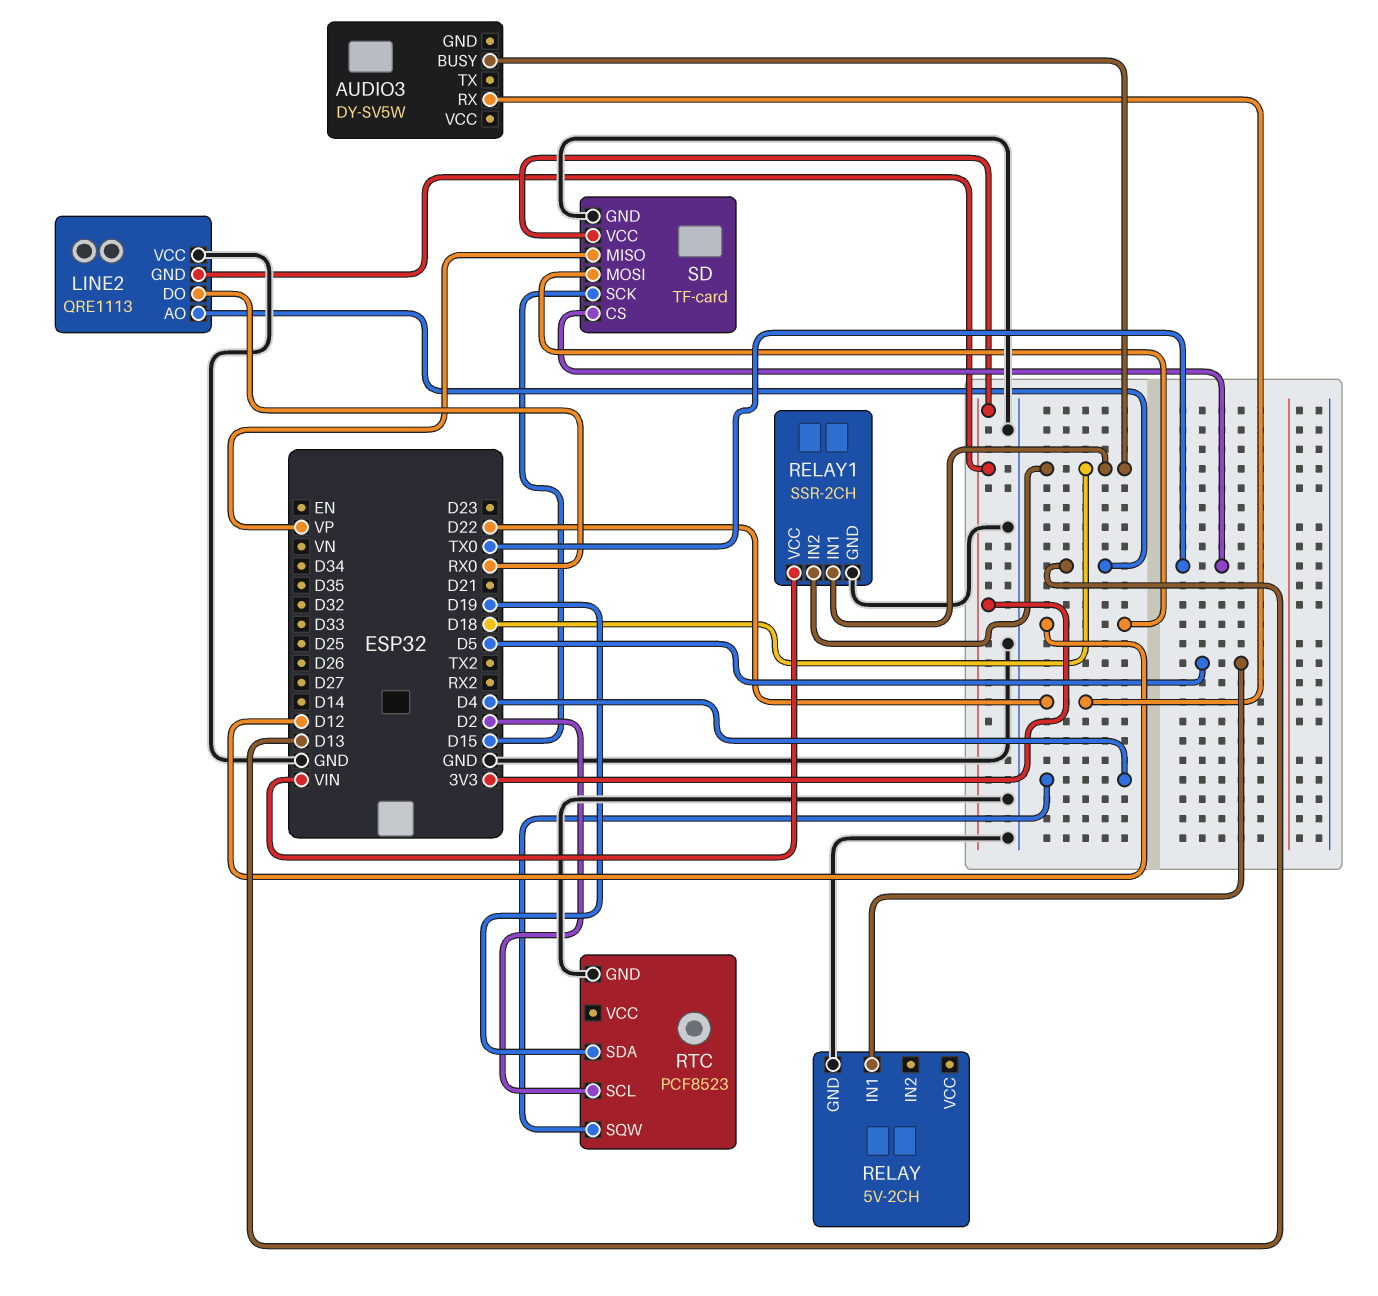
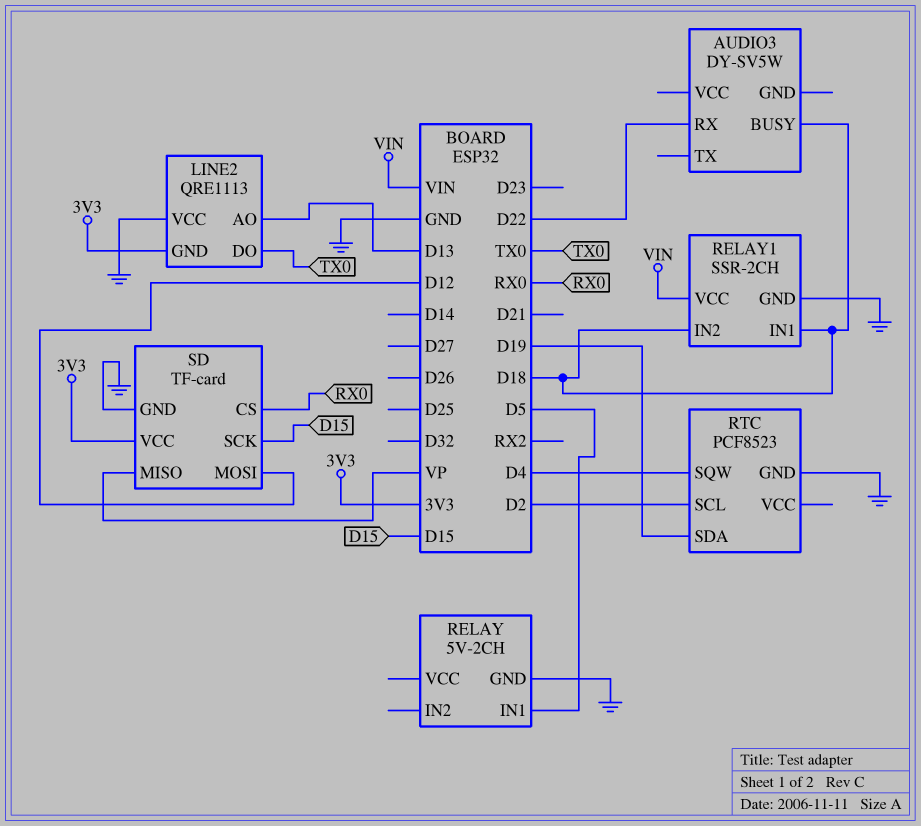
LINE2 pin DO: RX0 -> TX0
SD pin CS: TX0 -> RX0

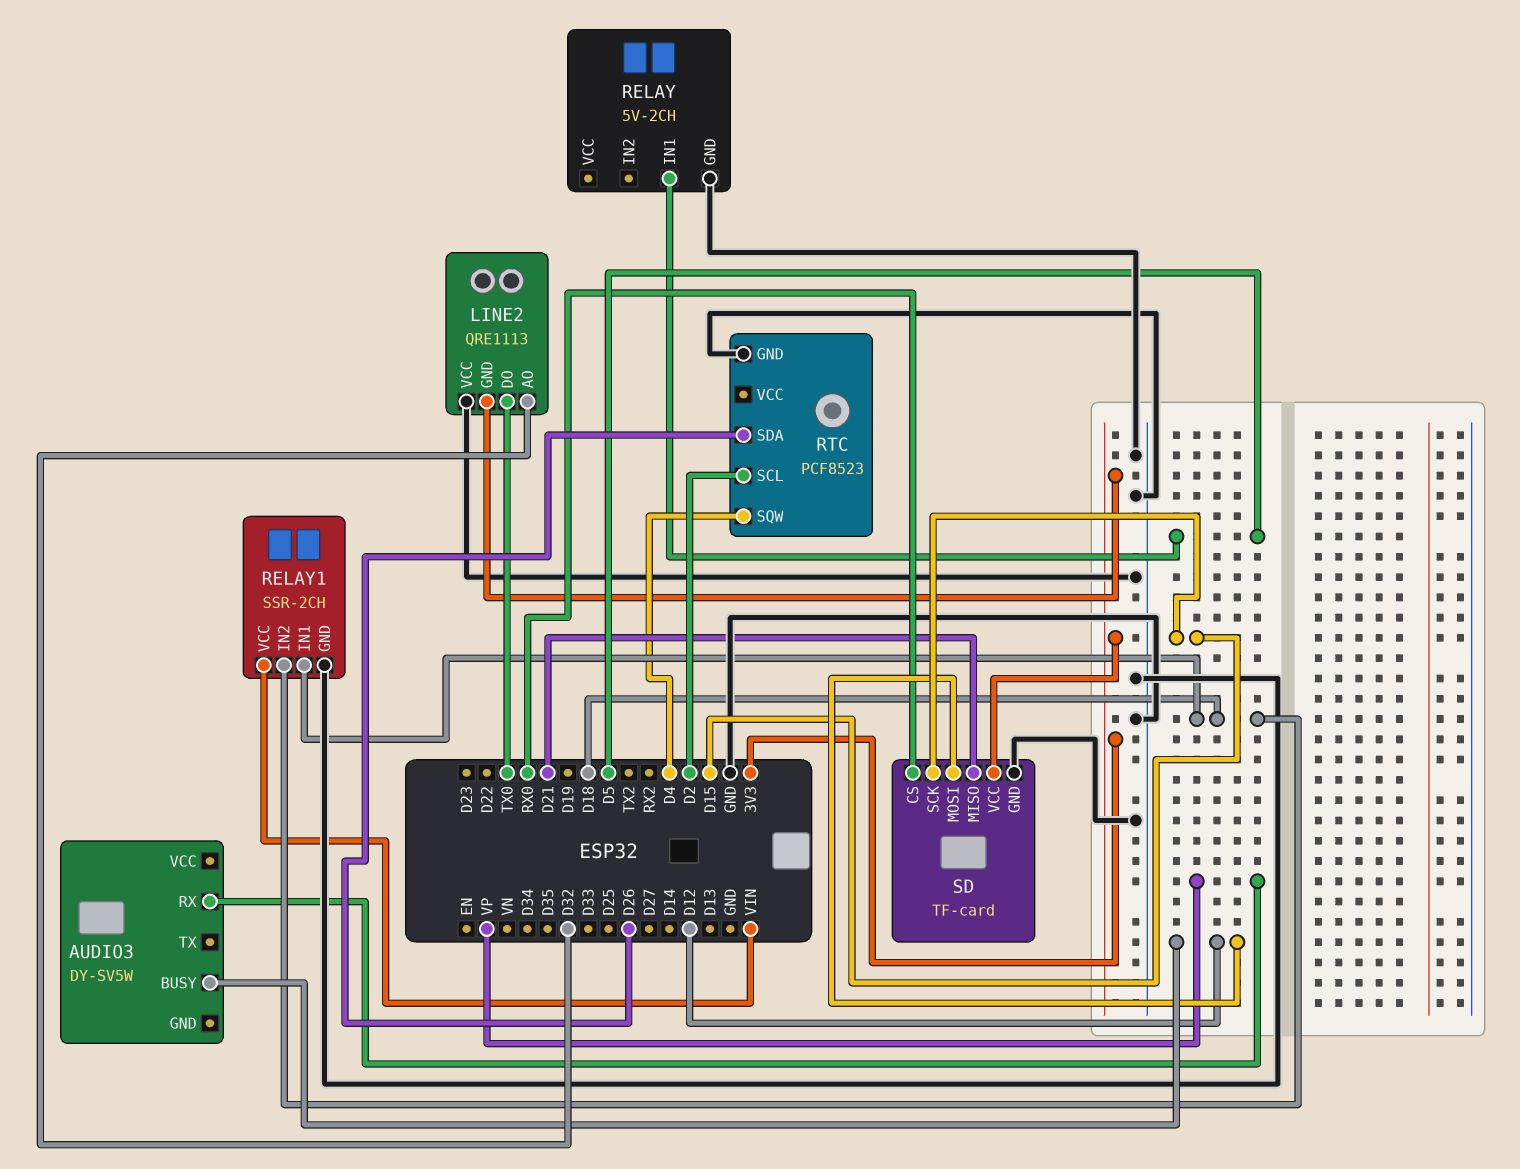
AUDIO3 pin BUSY: D18 -> D12
AUDIO3 pin RX: D22 -> VP
LINE2 pin AO: D13 -> D32
RTC pin SDA: D19 -> D26
SD pin MISO: VP -> D21

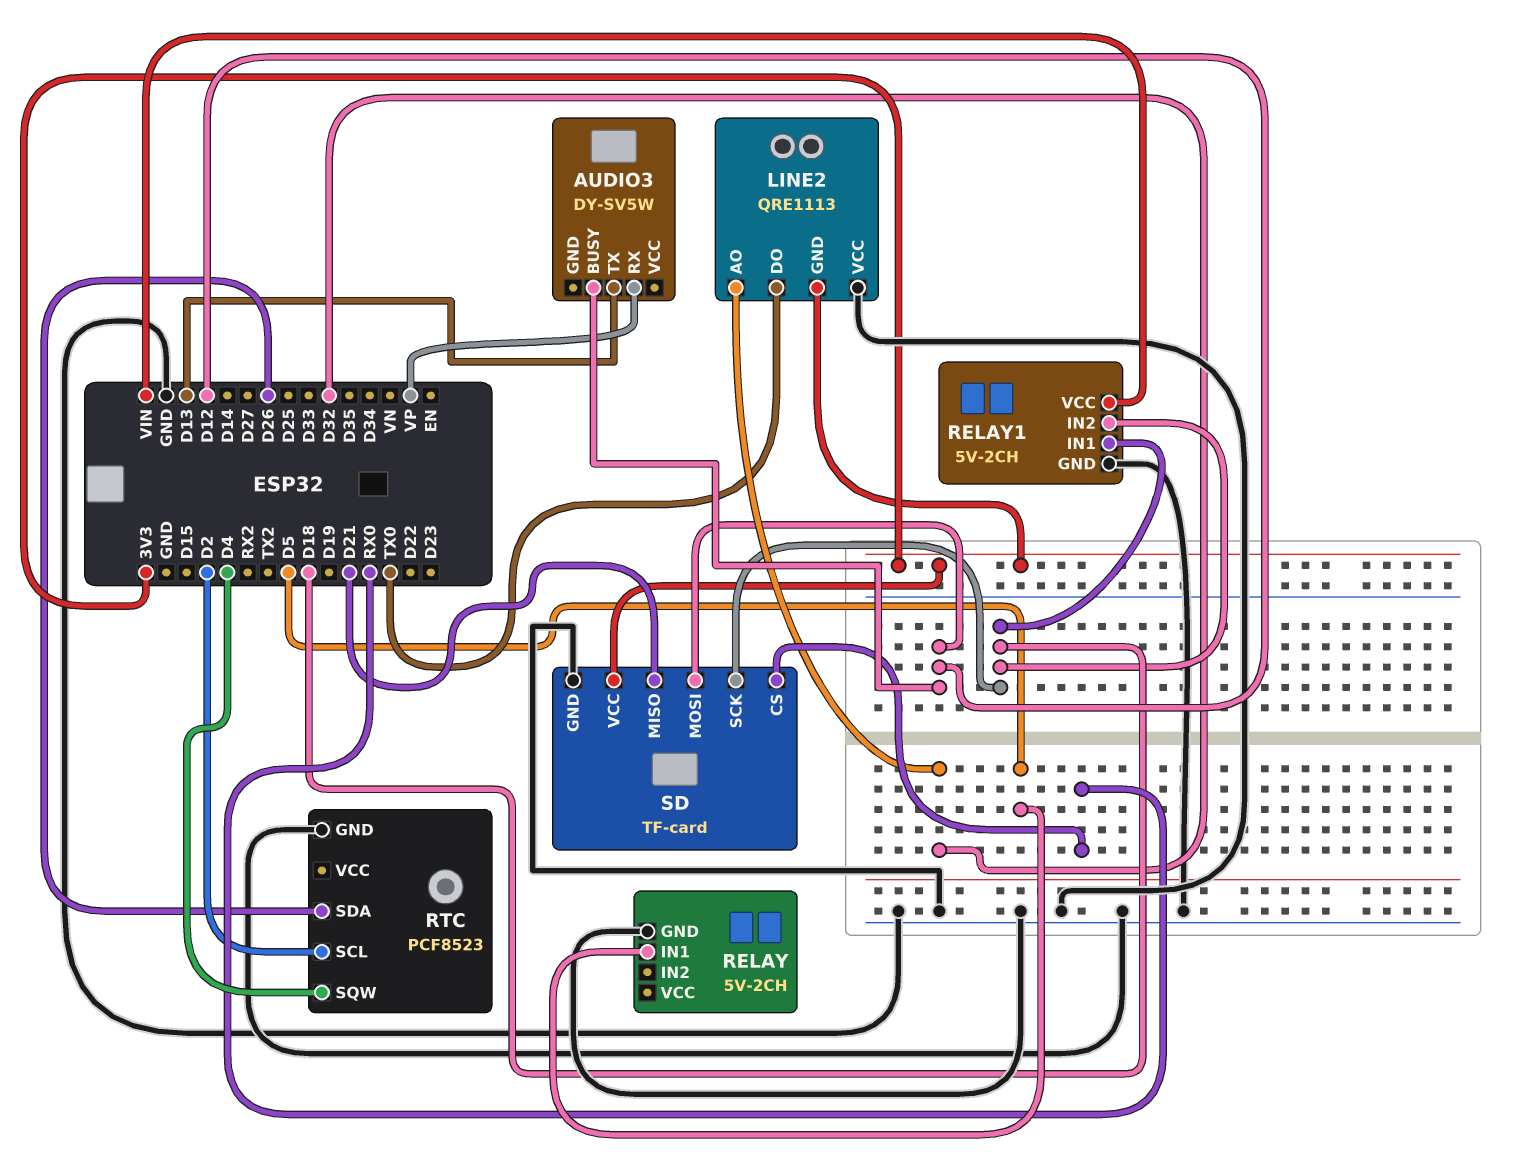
AUDIO3 pin TX: none -> D13
RELAY1: SSR-2CH -> 5V-2CH
SD pin SCK: D15 -> D18

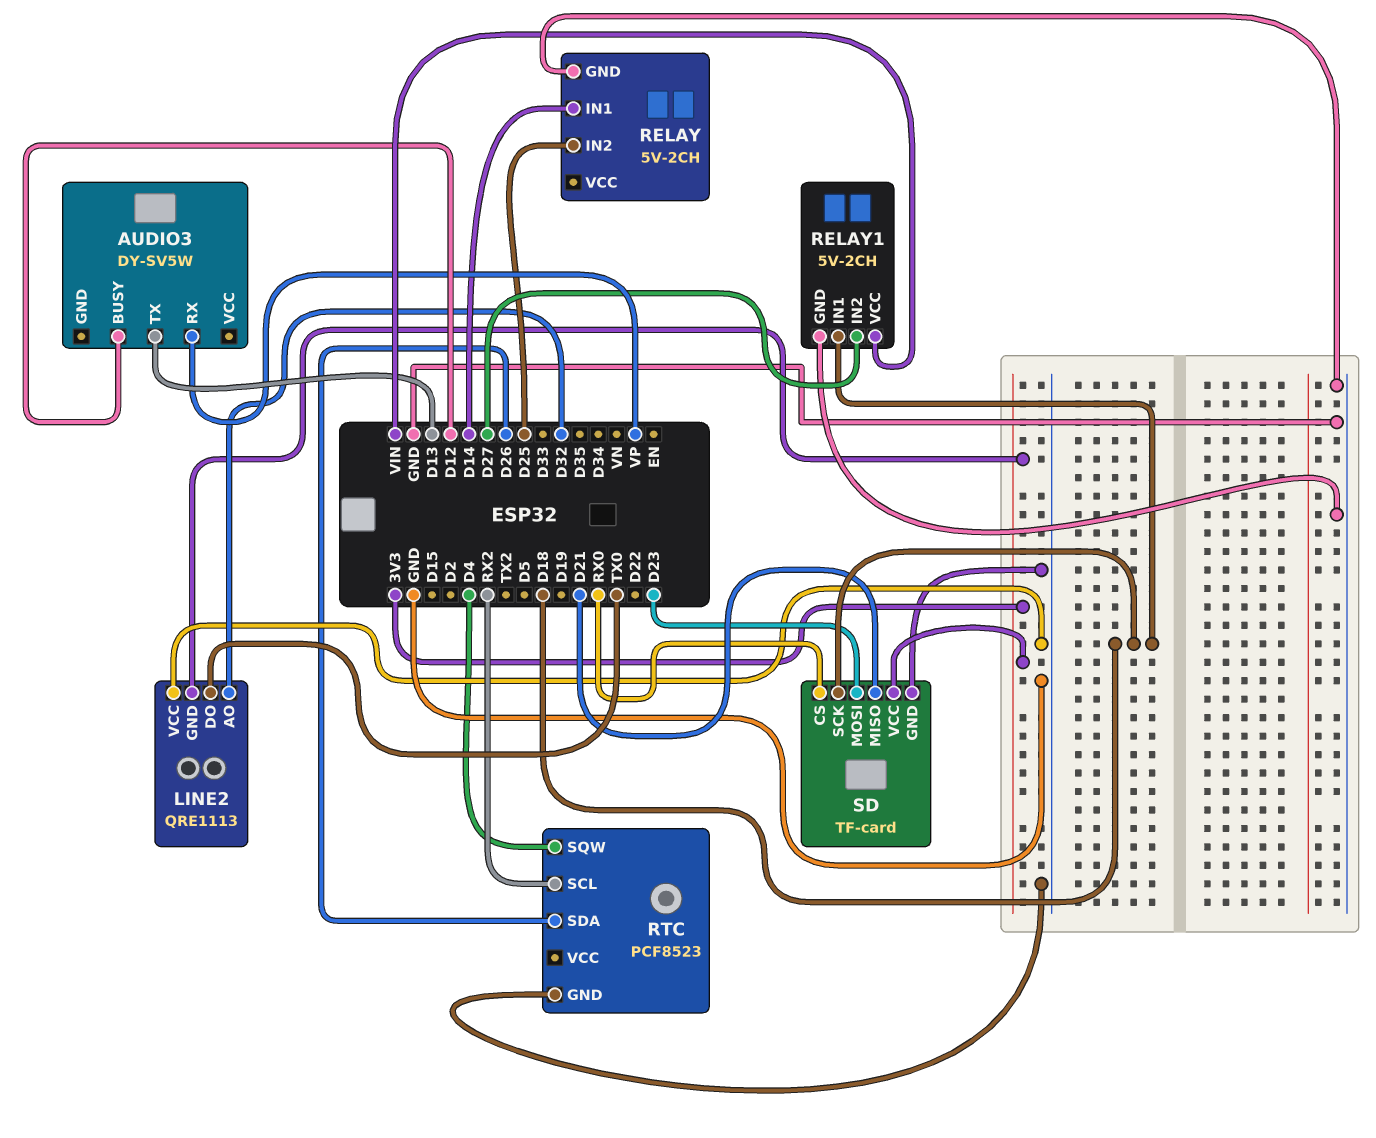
RELAY pin IN1: D5 -> D14
RELAY pin IN2: none -> D25
RELAY1 pin IN2: D18 -> D27
RTC pin SCL: D2 -> RX2
SD pin MOSI: D12 -> D23

